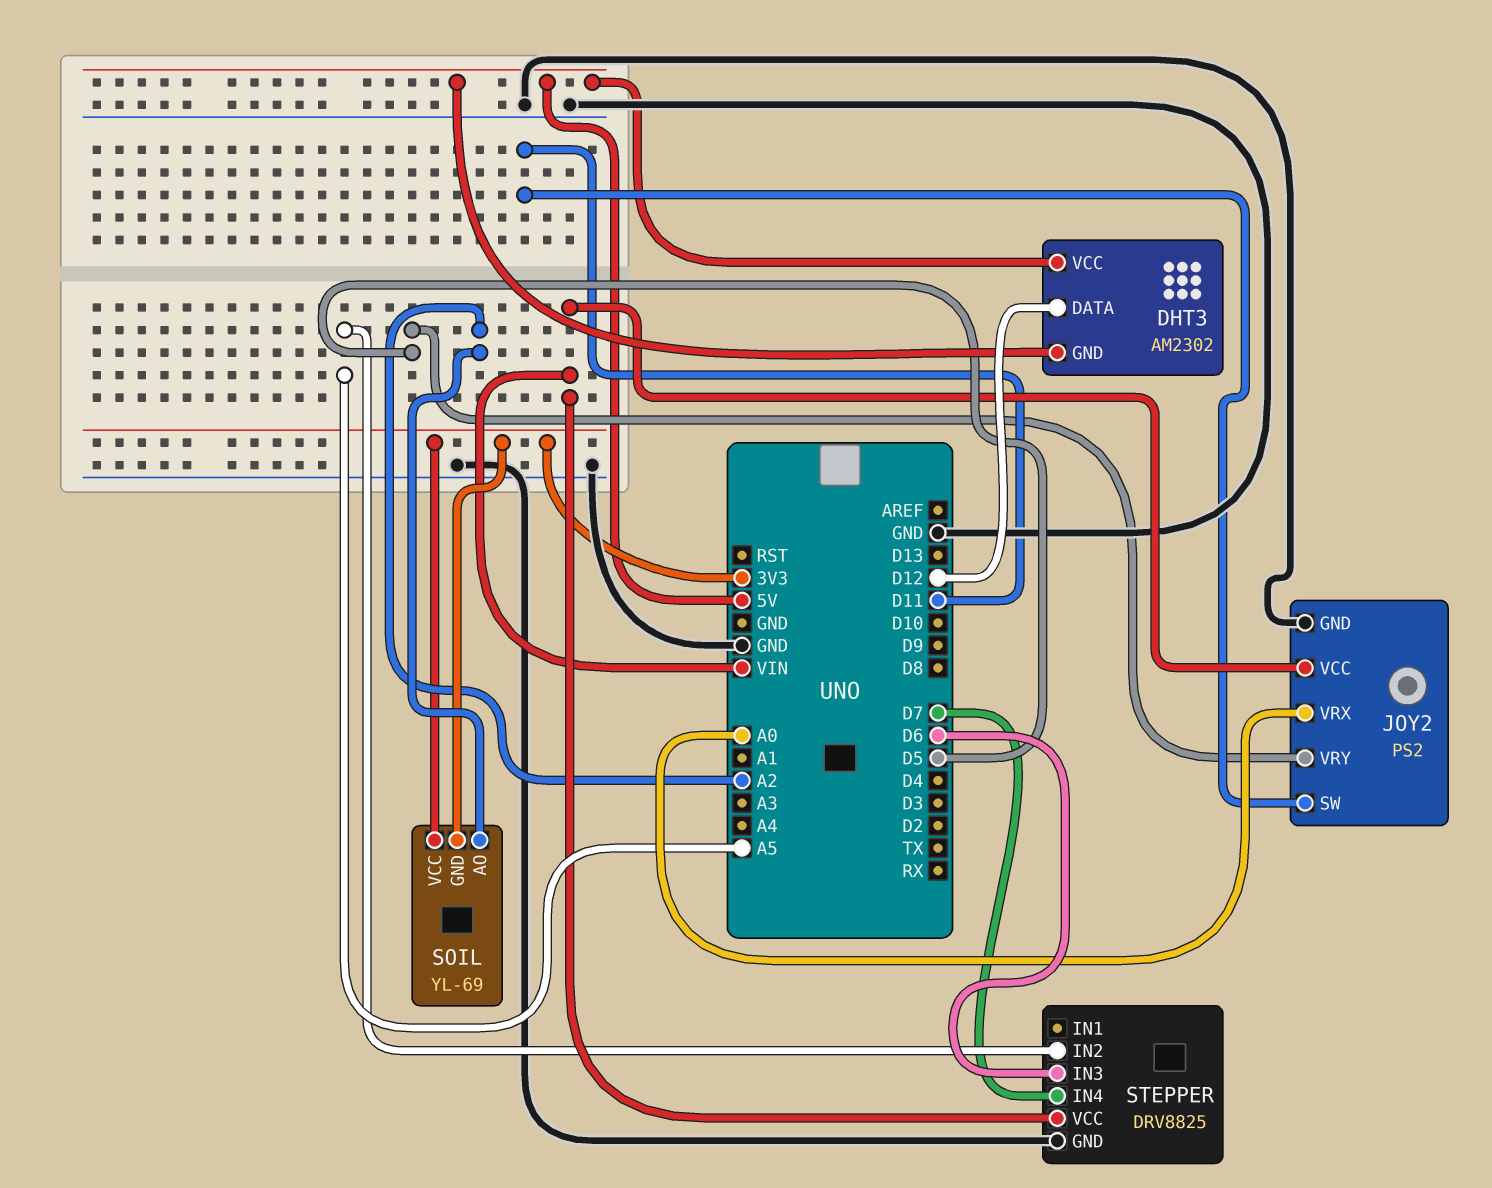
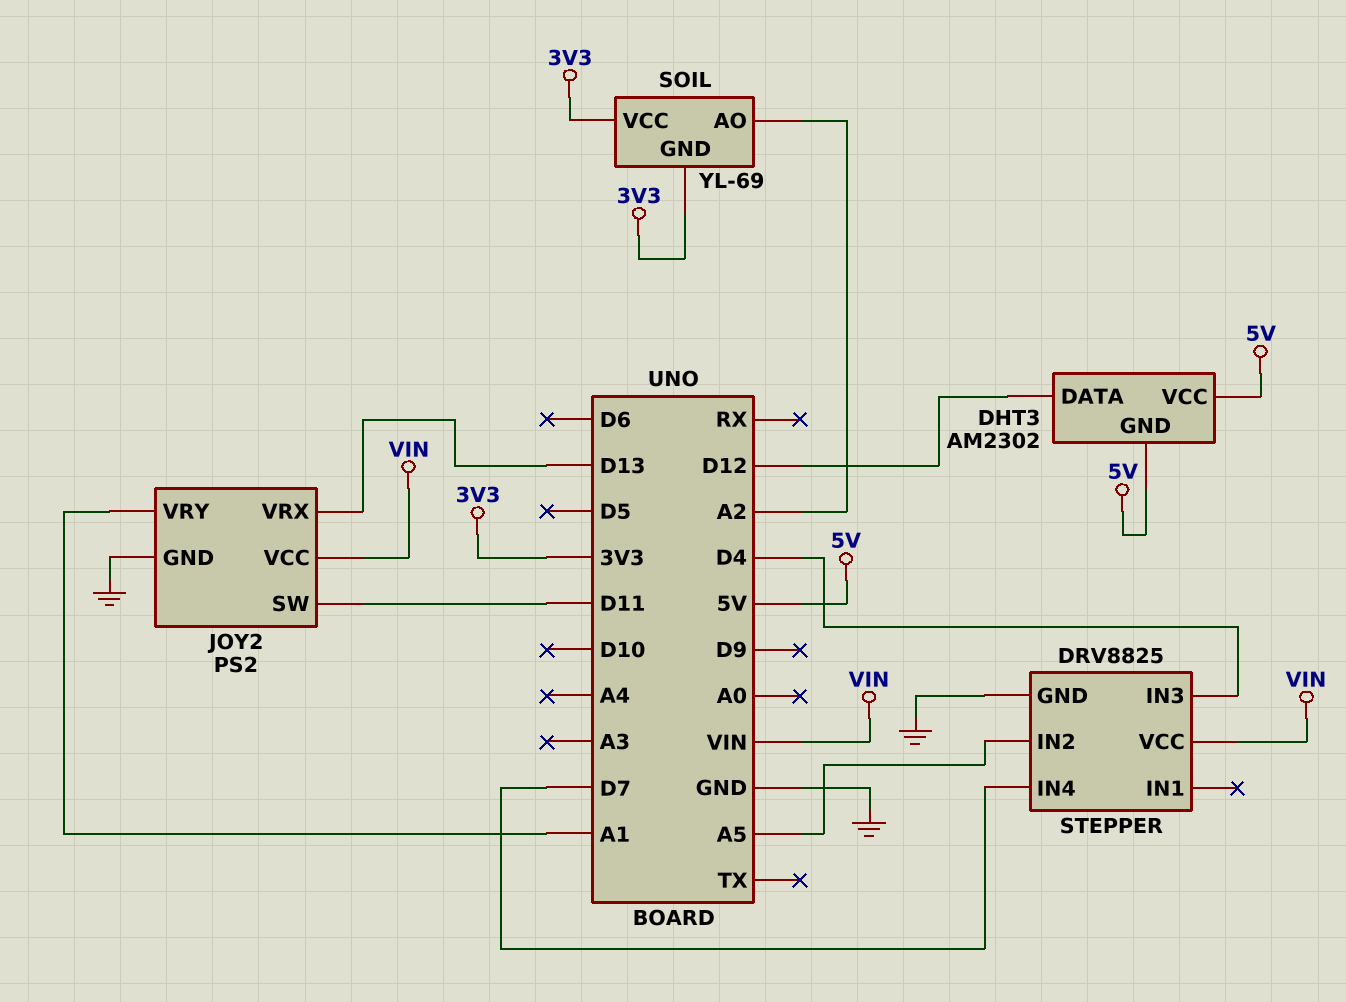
JOY2 pin VRX: A0 -> D13
JOY2 pin VRY: D5 -> A1
STEPPER pin IN3: D6 -> D4

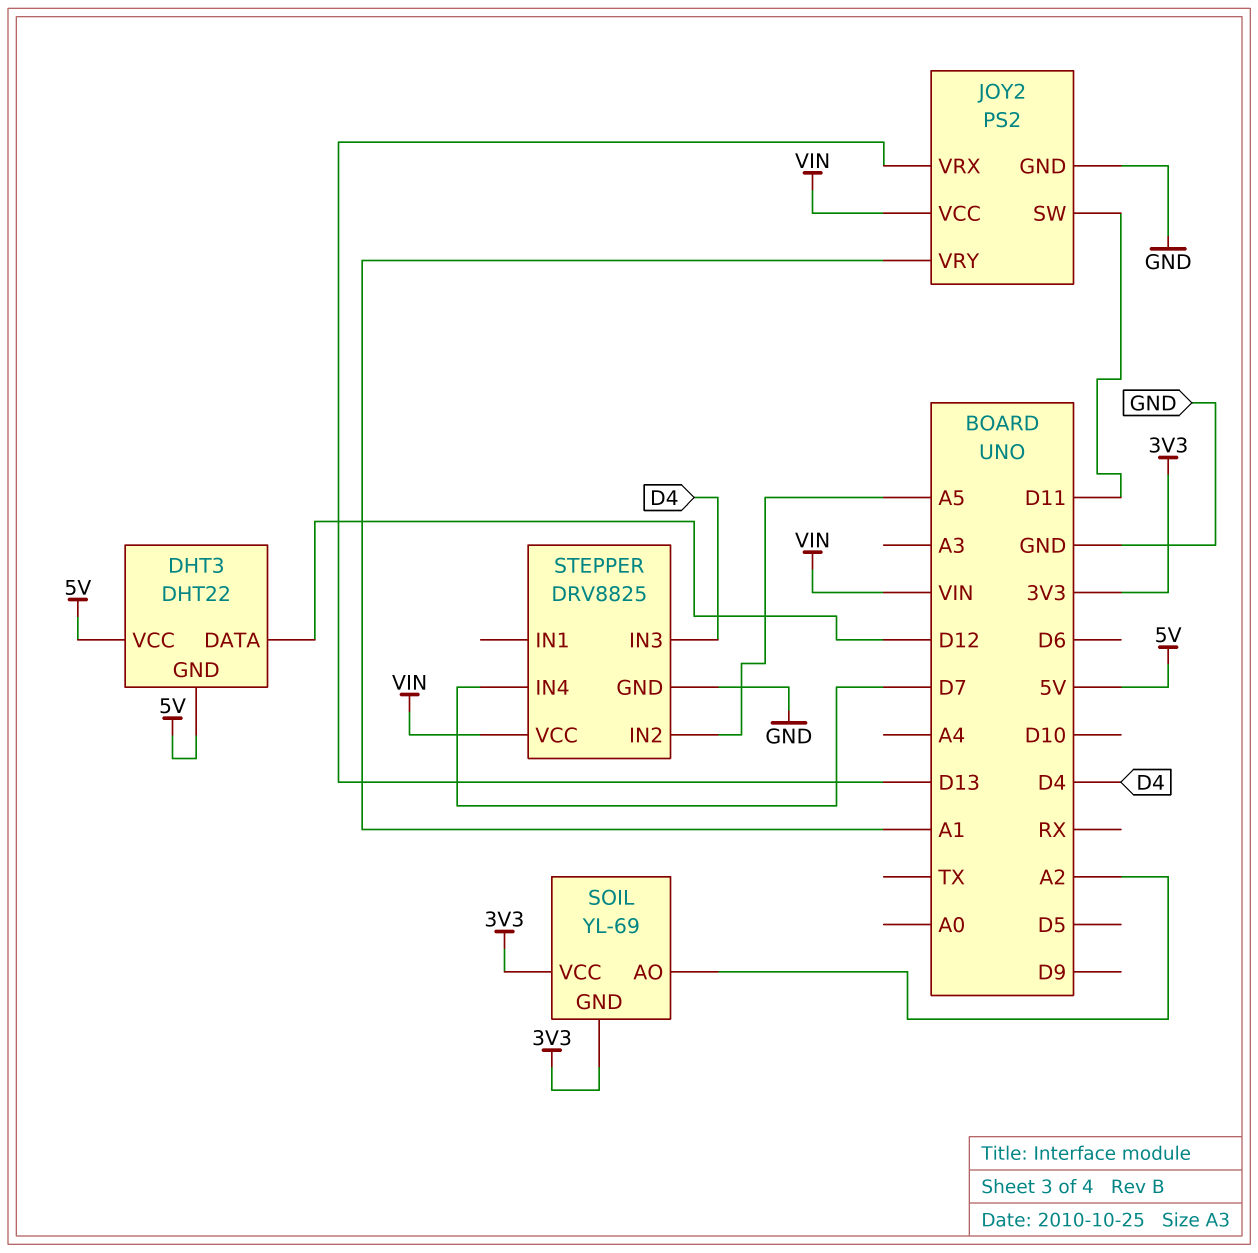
DHT3: AM2302 -> DHT22

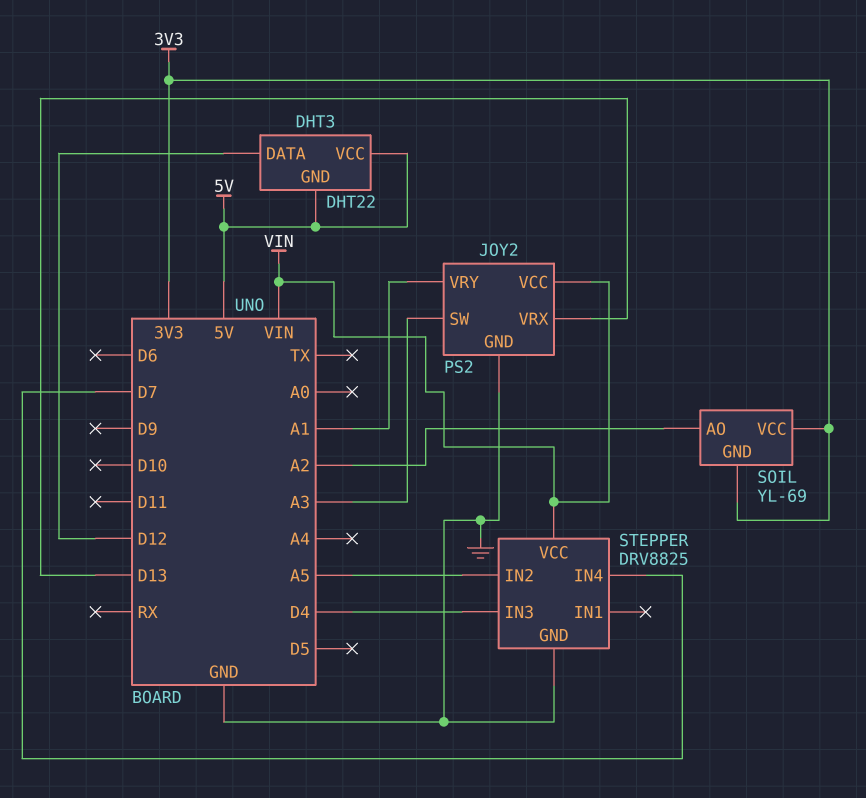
JOY2 pin SW: D11 -> A3

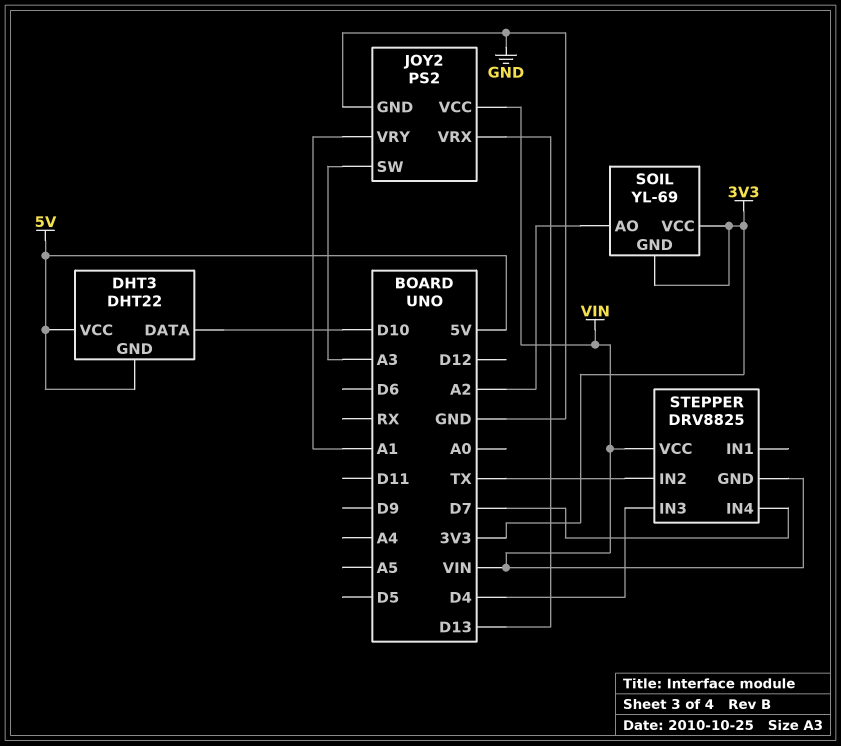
DHT3 pin DATA: D12 -> D10
STEPPER pin GND: GND -> VIN
STEPPER pin IN2: A5 -> TX

